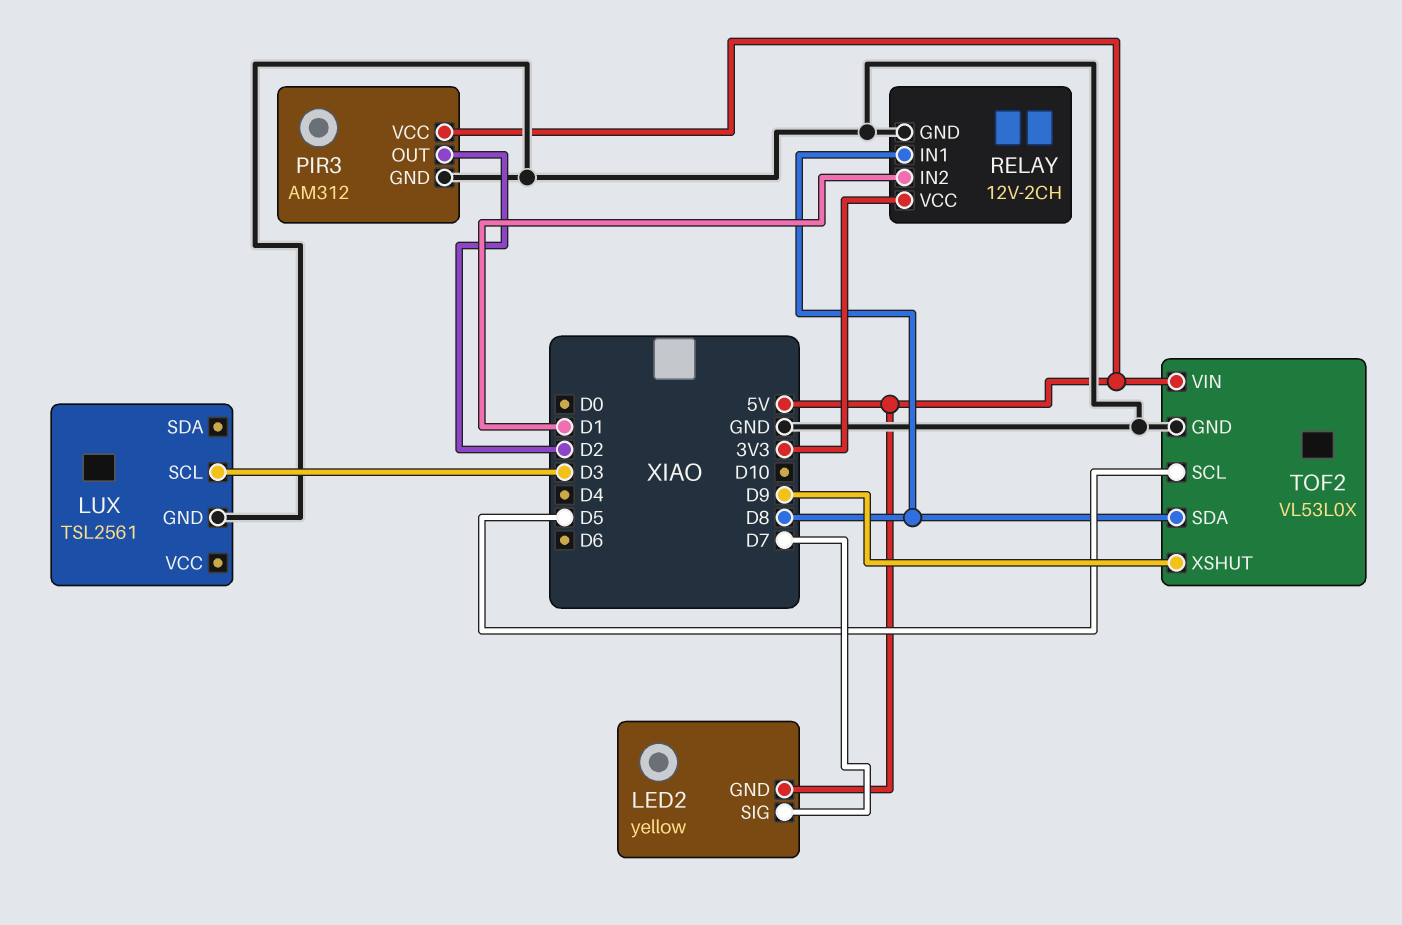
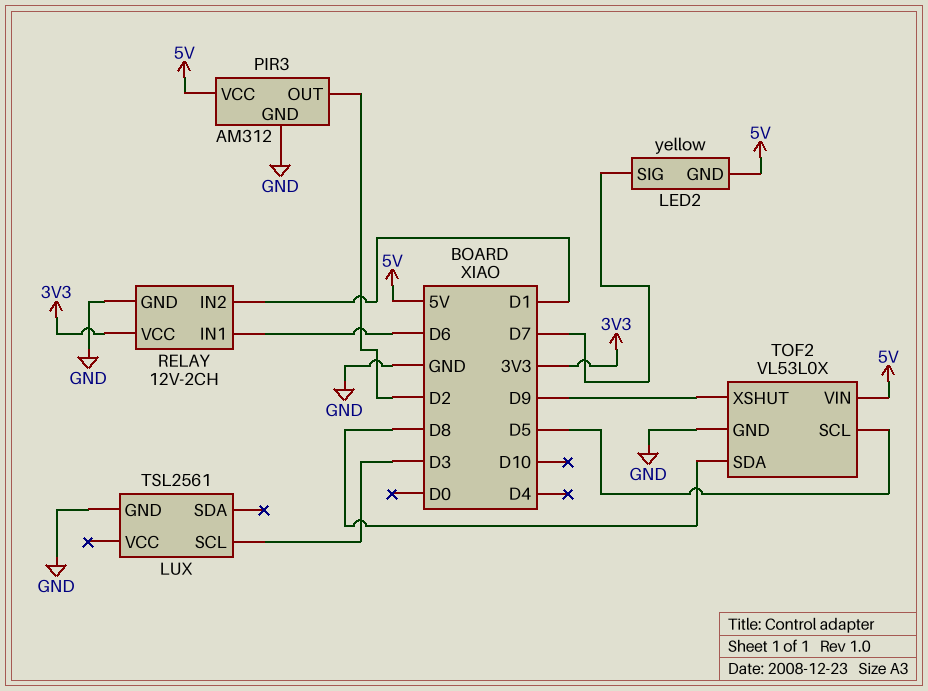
RELAY pin IN1: D8 -> D6

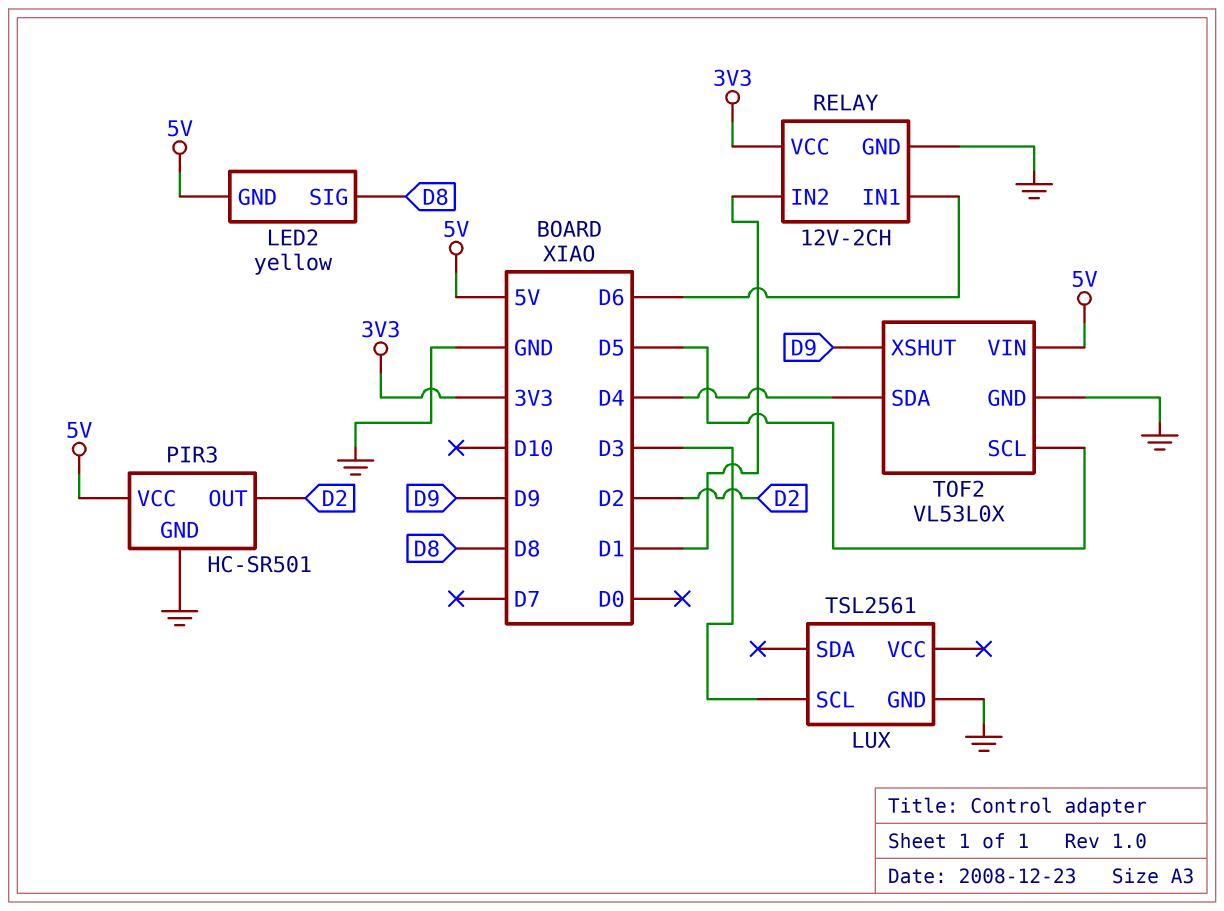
LED2 pin SIG: D7 -> D8
PIR3: AM312 -> HC-SR501
TOF2 pin SDA: D8 -> D4

